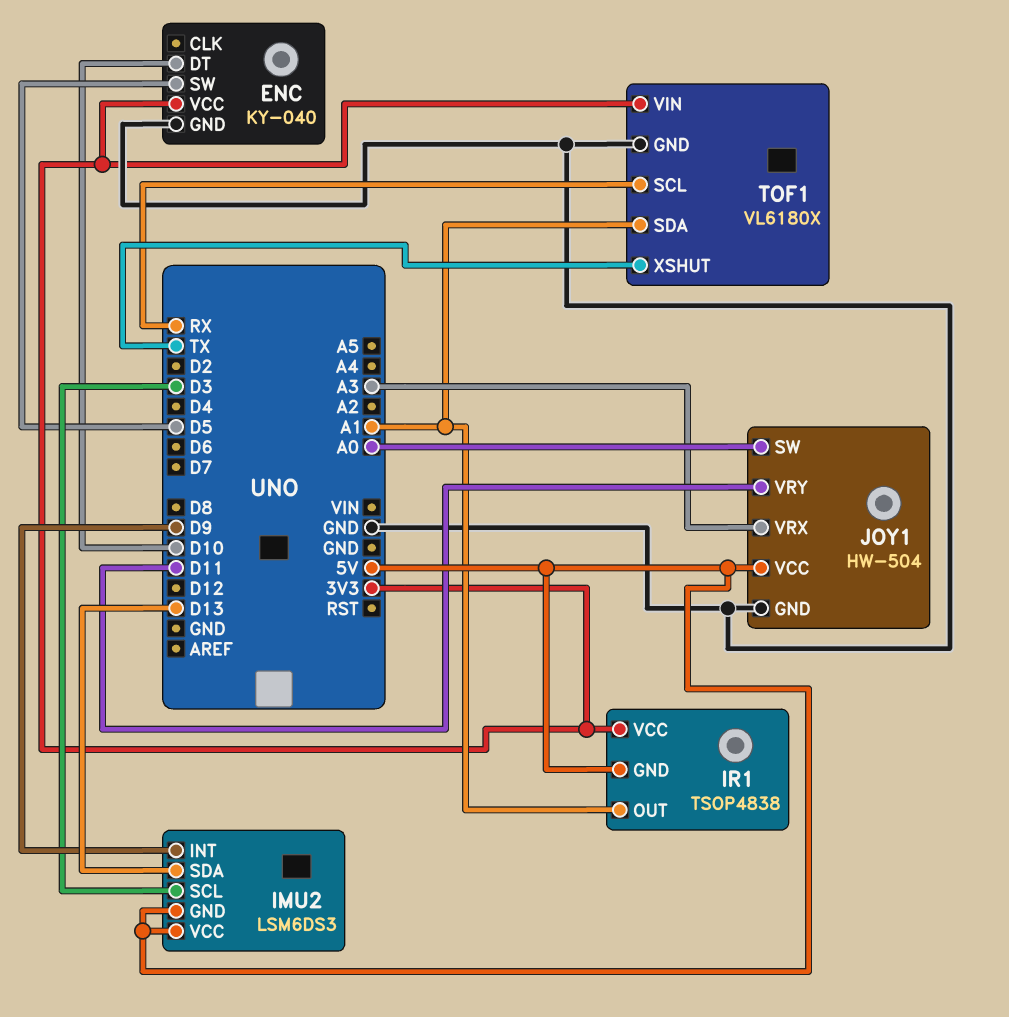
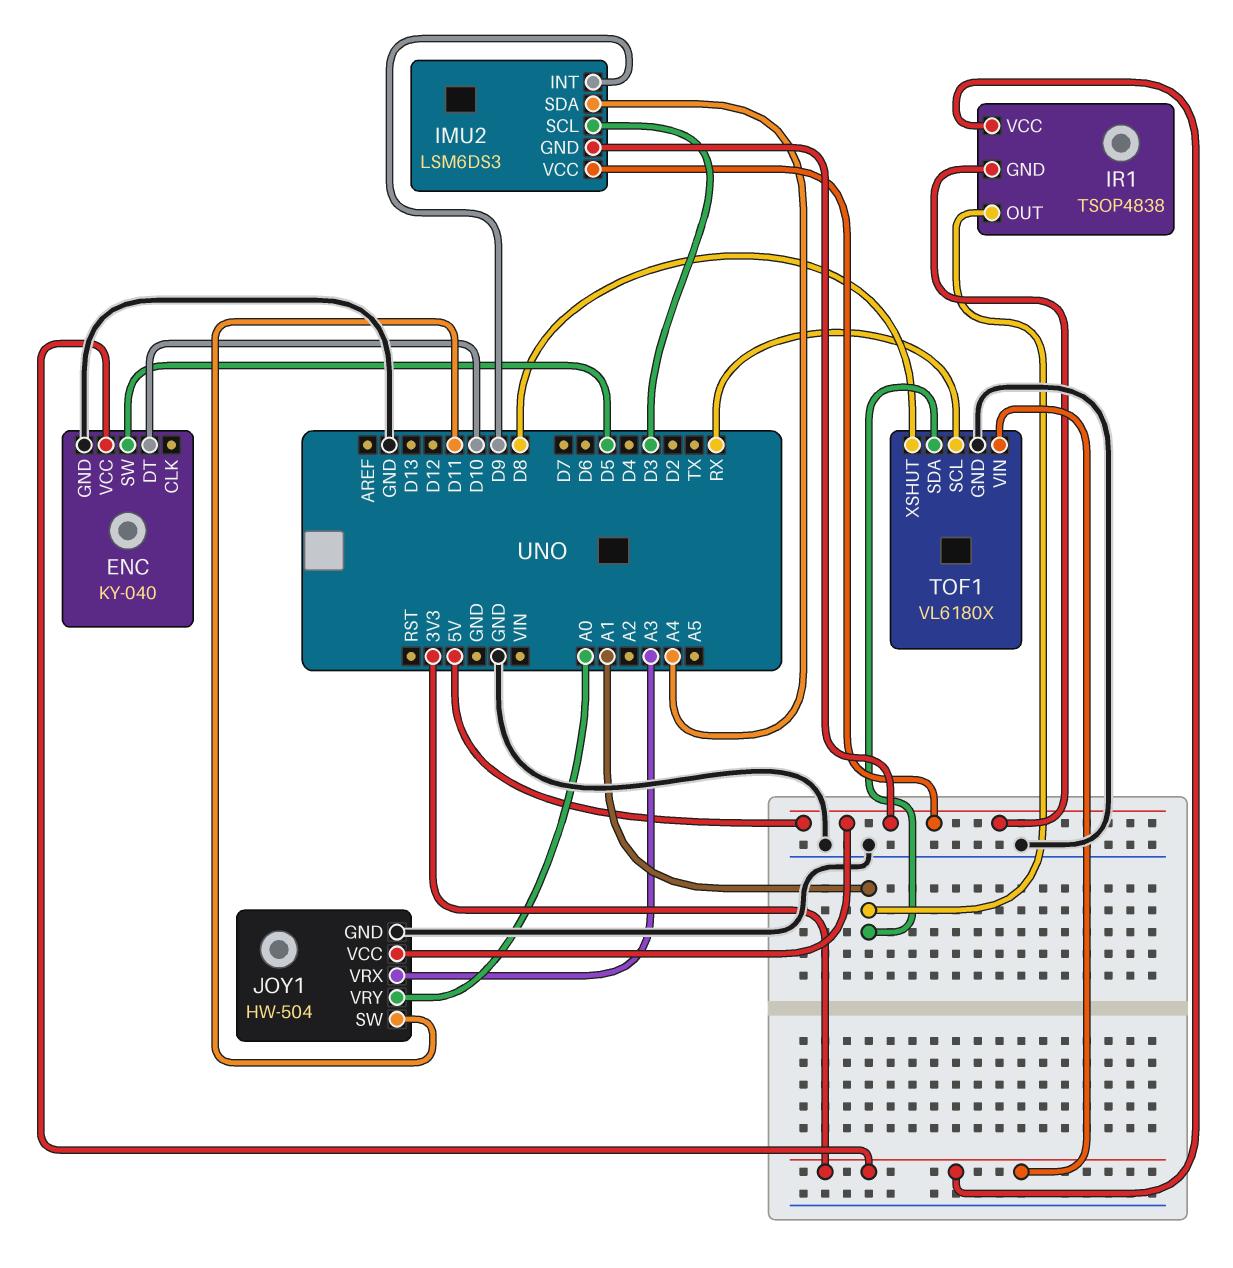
IMU2 pin SDA: D13 -> A4
JOY1 pin SW: A0 -> D11
JOY1 pin VRY: D11 -> A0
TOF1 pin XSHUT: TX -> D8

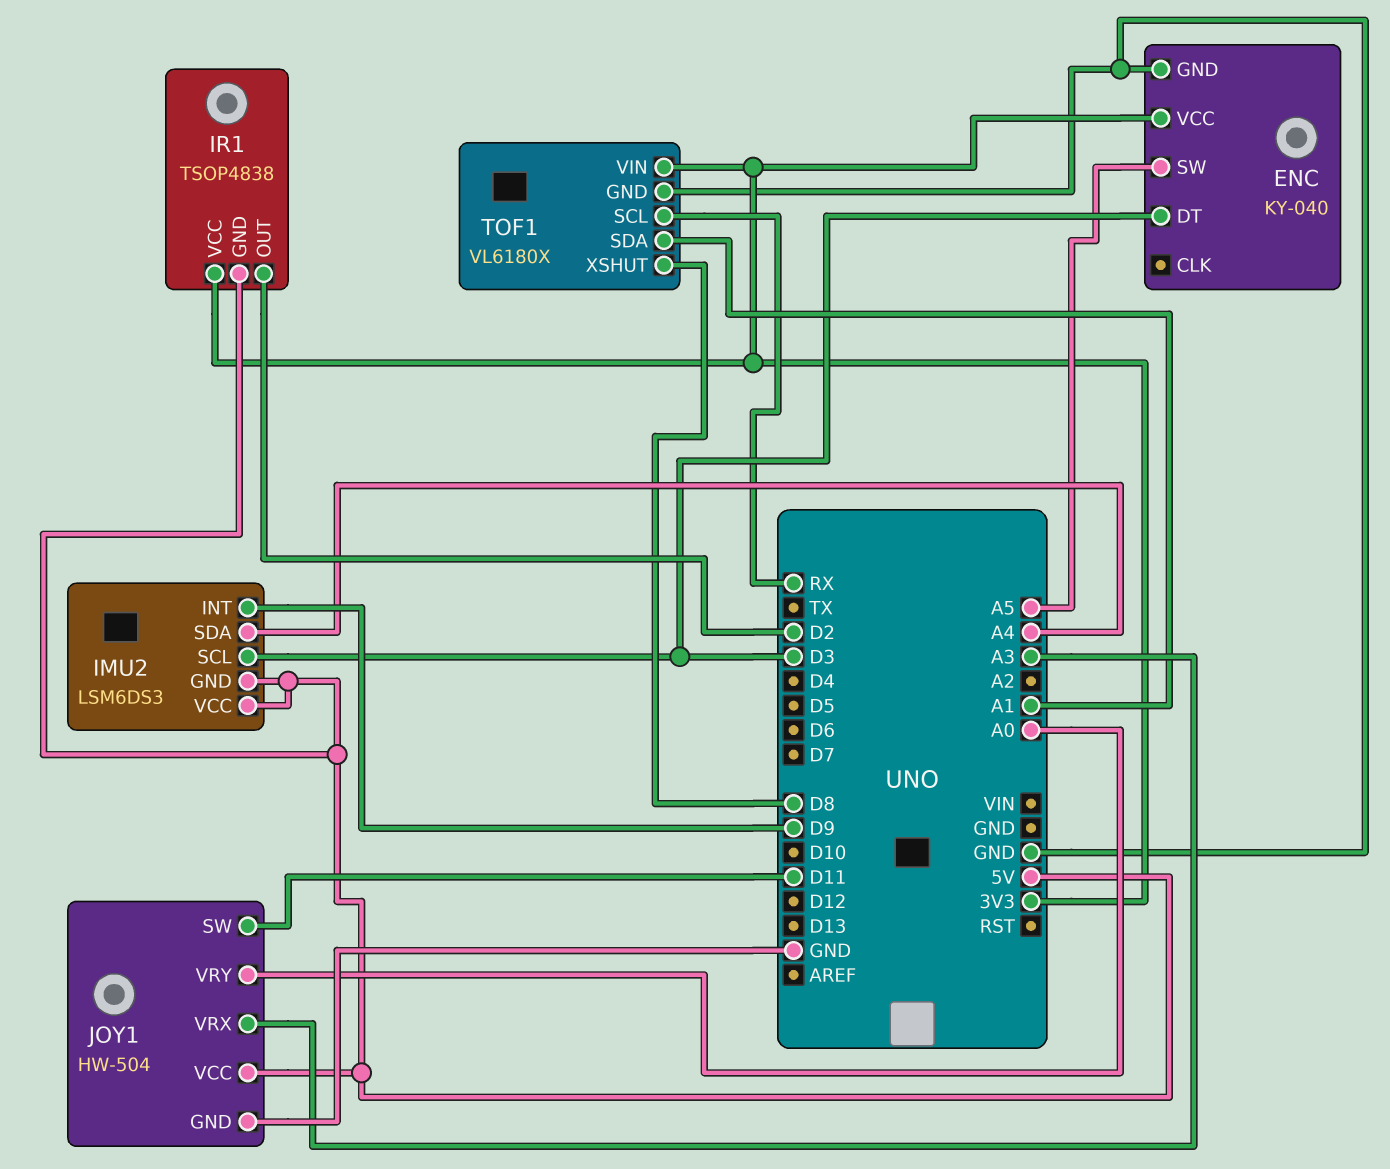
ENC pin DT: D10 -> D3
ENC pin SW: D5 -> A5
IR1 pin OUT: A1 -> D2

